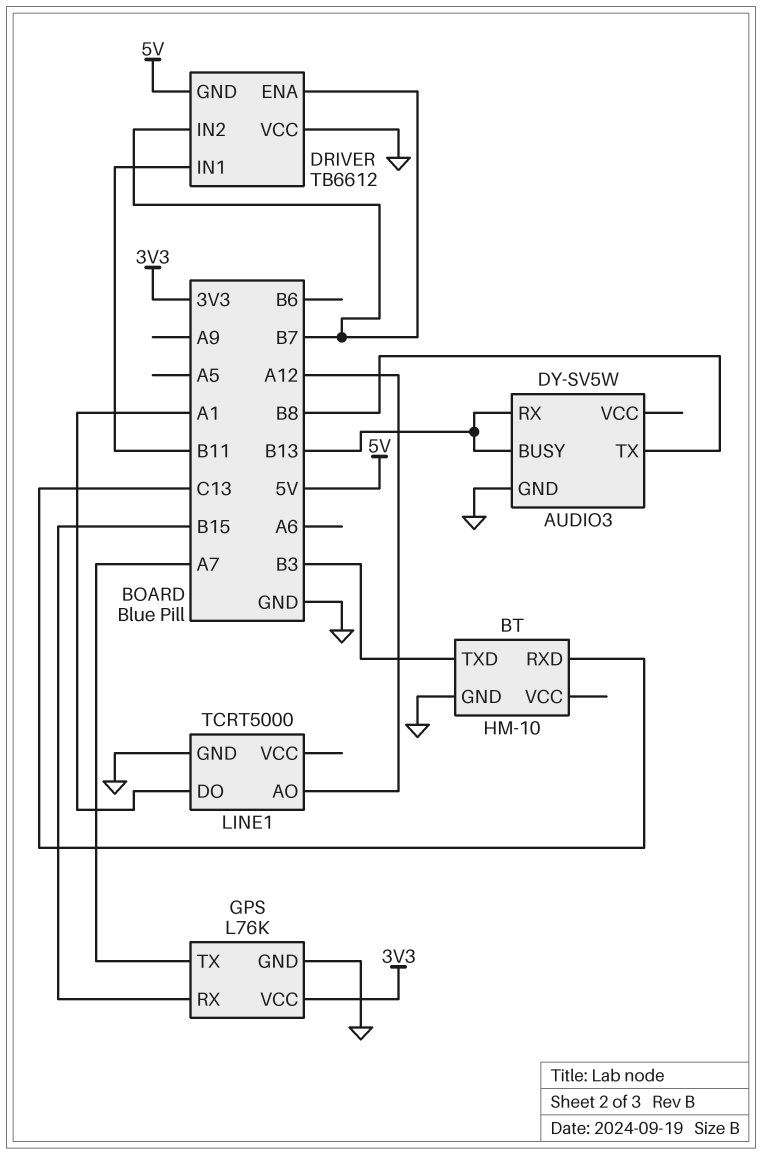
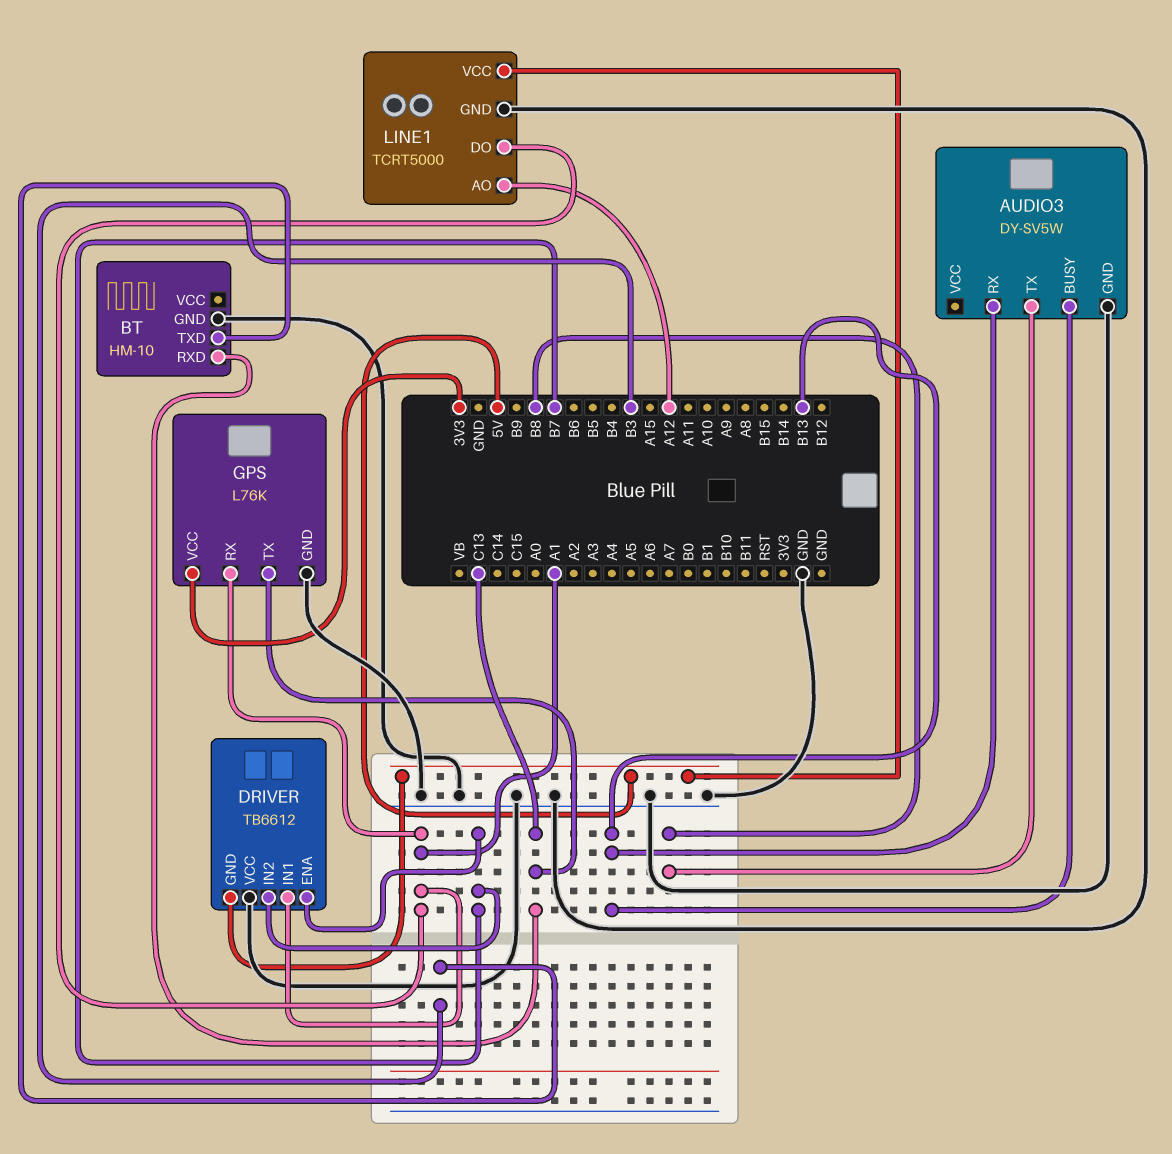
DRIVER pin IN1: B11 -> A1
GPS pin RX: B15 -> A1
GPS pin TX: A7 -> C13
LINE1 pin VCC: none -> 5V

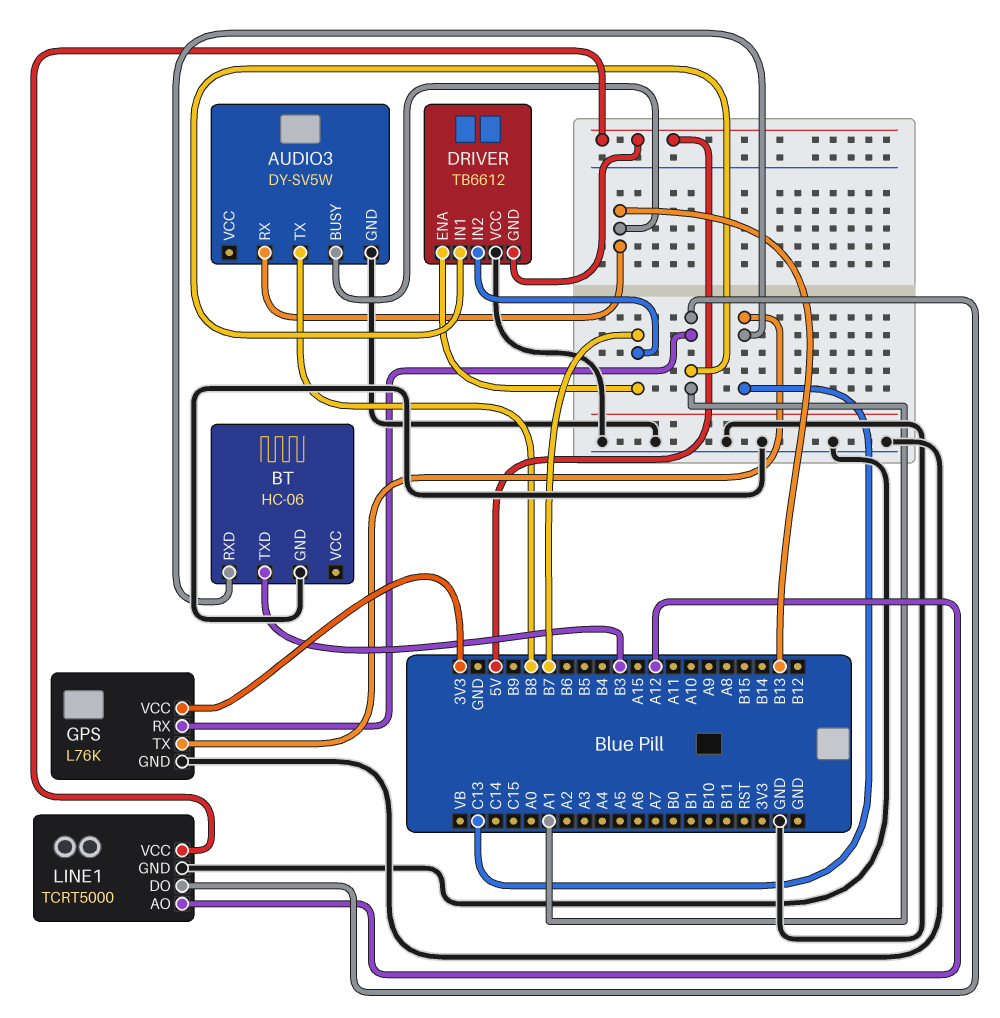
BT: HM-10 -> HC-06

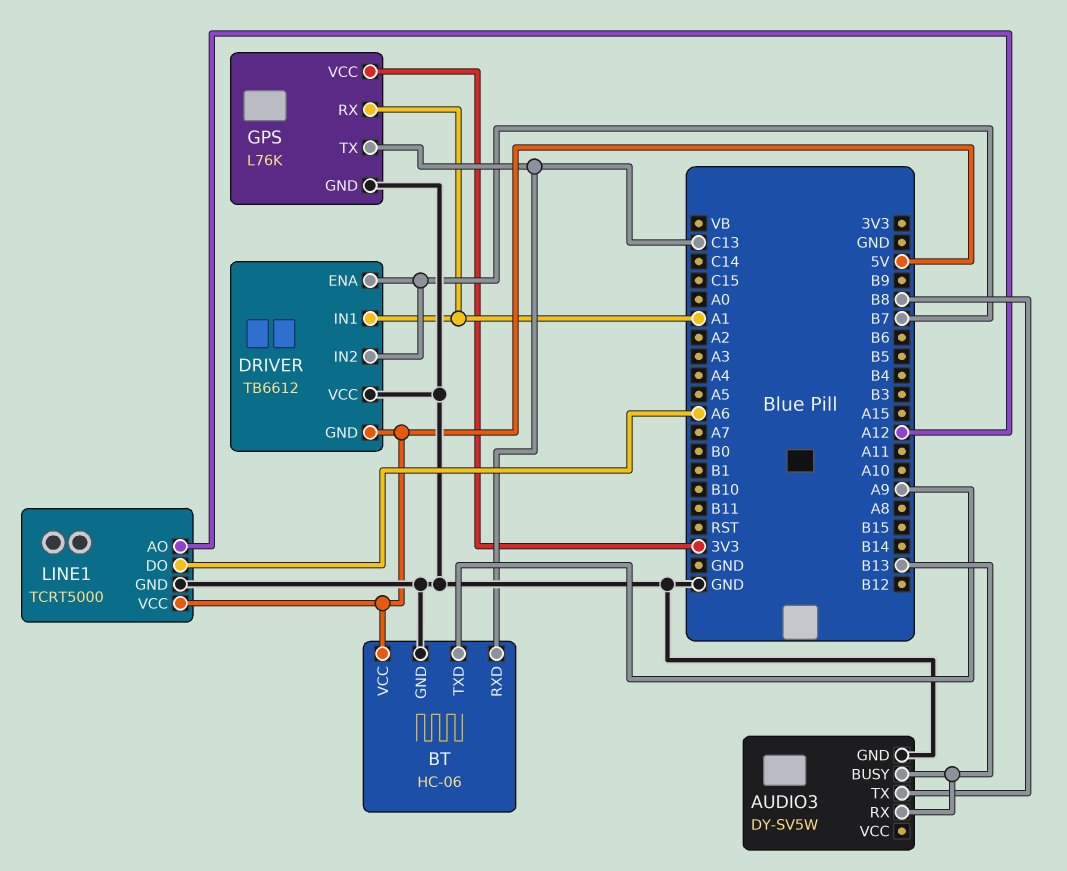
BT pin TXD: B3 -> A9
BT pin VCC: none -> 5V
LINE1 pin DO: A1 -> A6

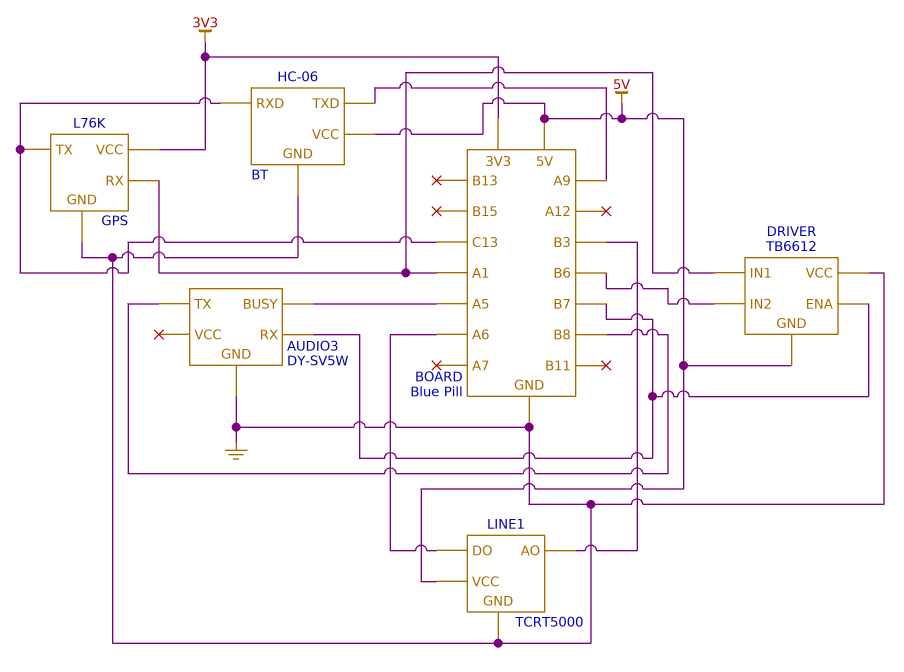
AUDIO3 pin BUSY: B13 -> A5
AUDIO3 pin RX: B13 -> B7
DRIVER pin IN2: B7 -> B6
LINE1 pin AO: A12 -> B3

